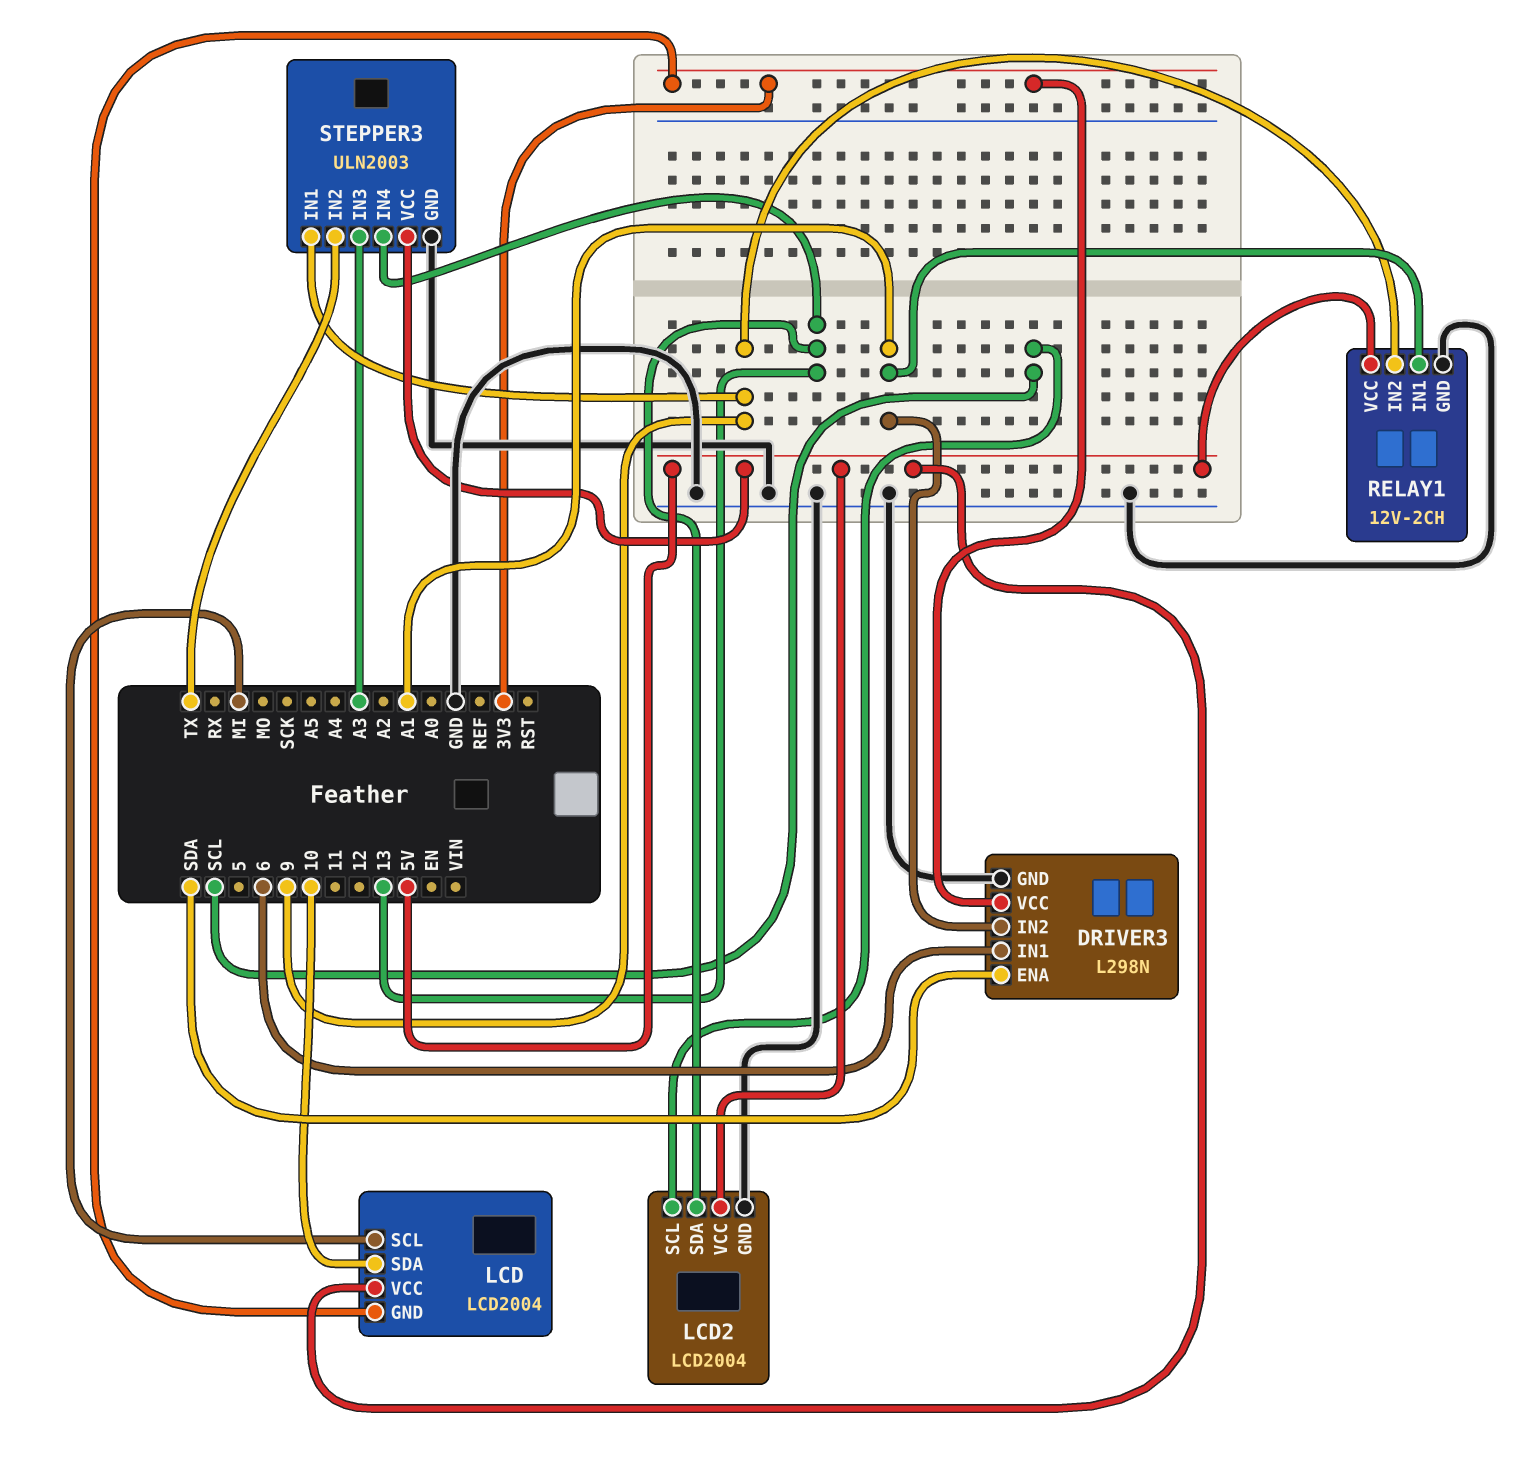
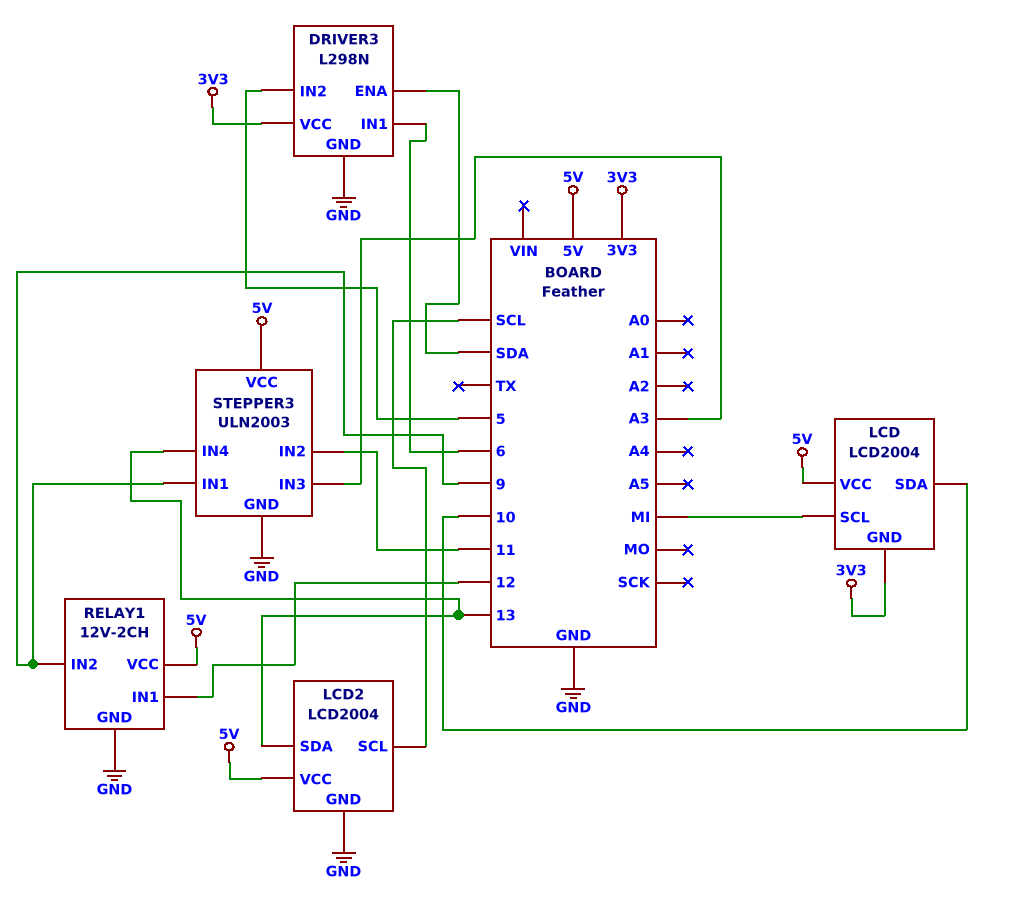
DRIVER3 pin IN2: A1 -> 5
RELAY1 pin IN1: A1 -> 12
STEPPER3 pin IN2: TX -> 11

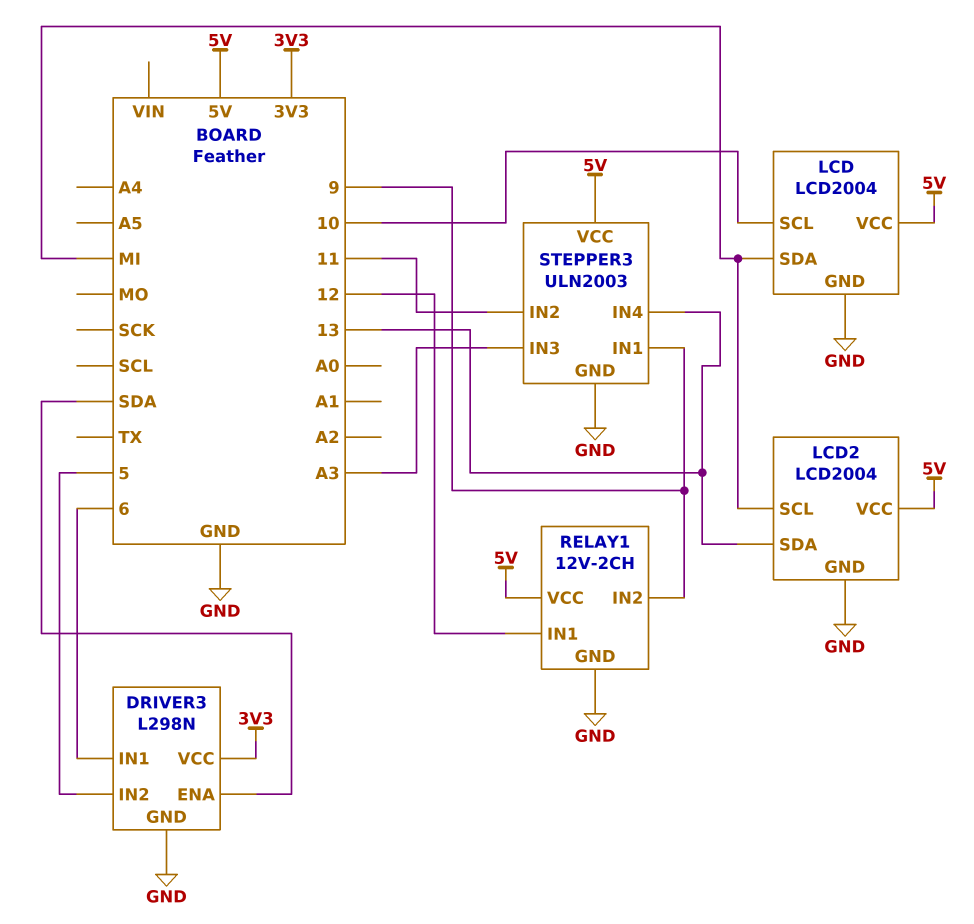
LCD pin GND: 3V3 -> GND
LCD pin SCL: MI -> 10
LCD pin SDA: 10 -> MI
LCD2 pin SCL: SCL -> MI

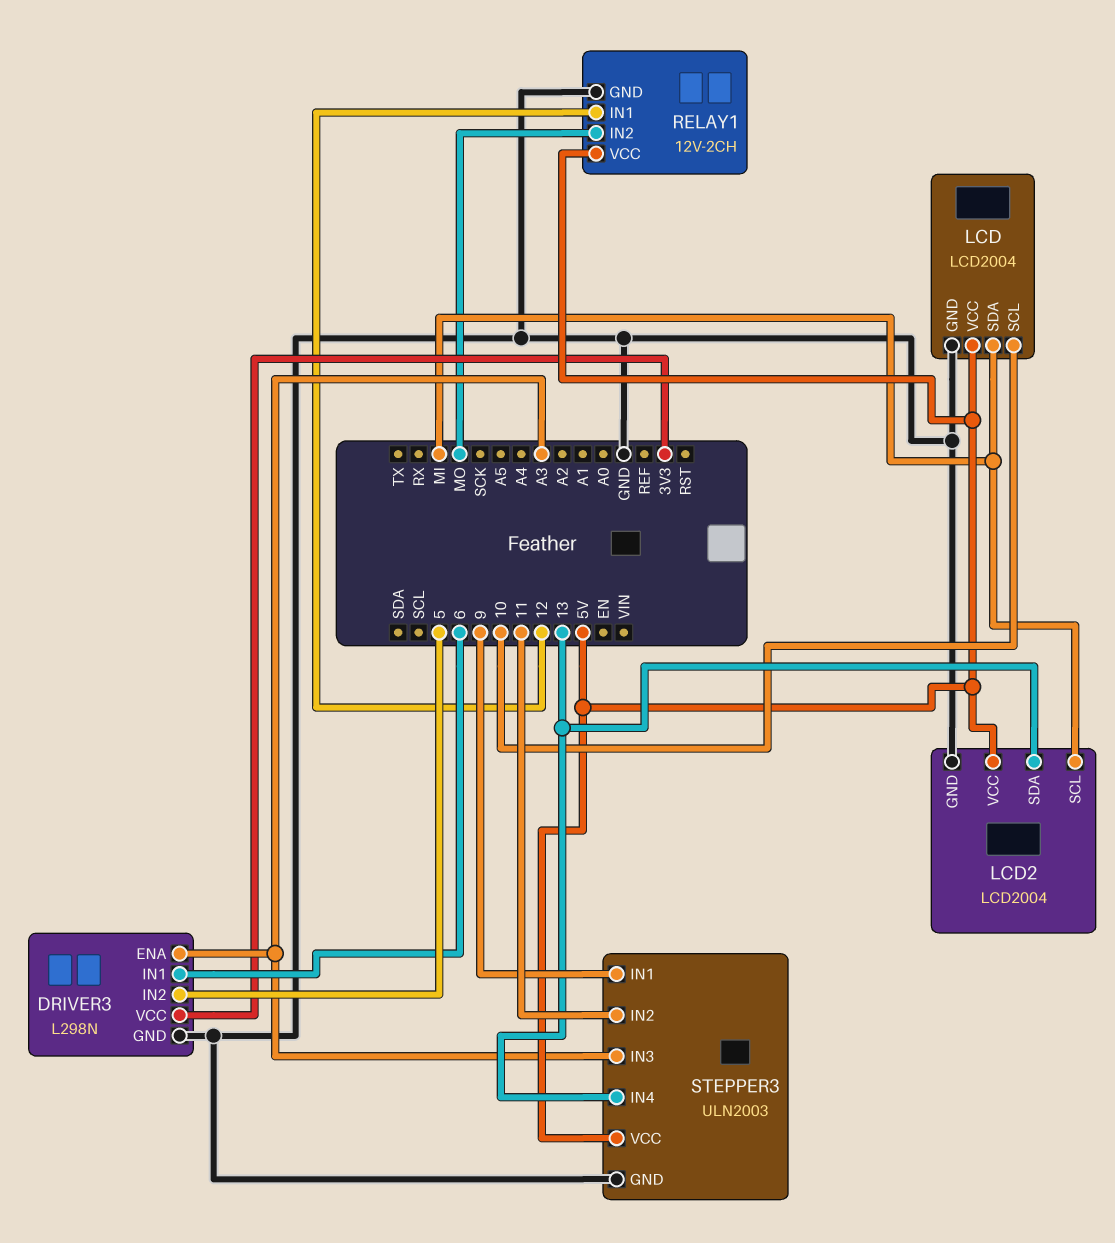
DRIVER3 pin ENA: SDA -> A3
RELAY1 pin IN2: 9 -> MO

